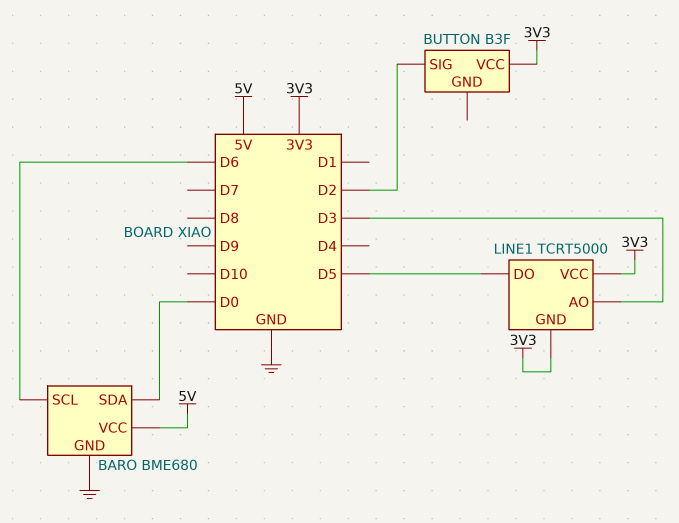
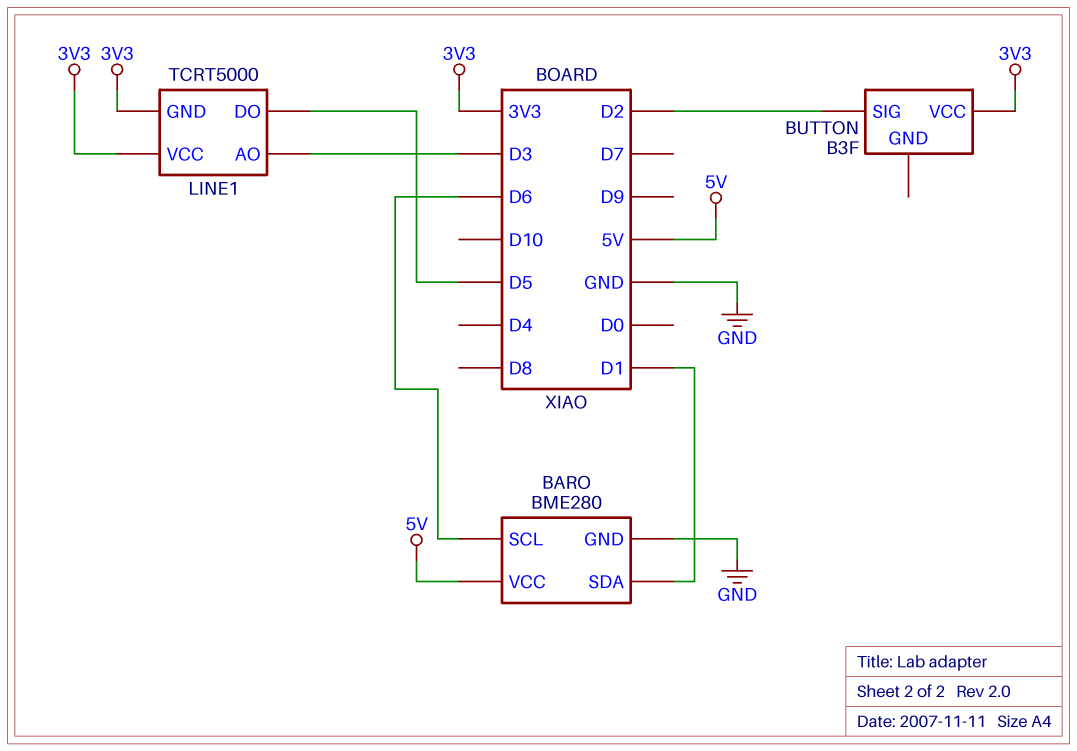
BARO: BME680 -> BME280
BARO pin SDA: D0 -> D1

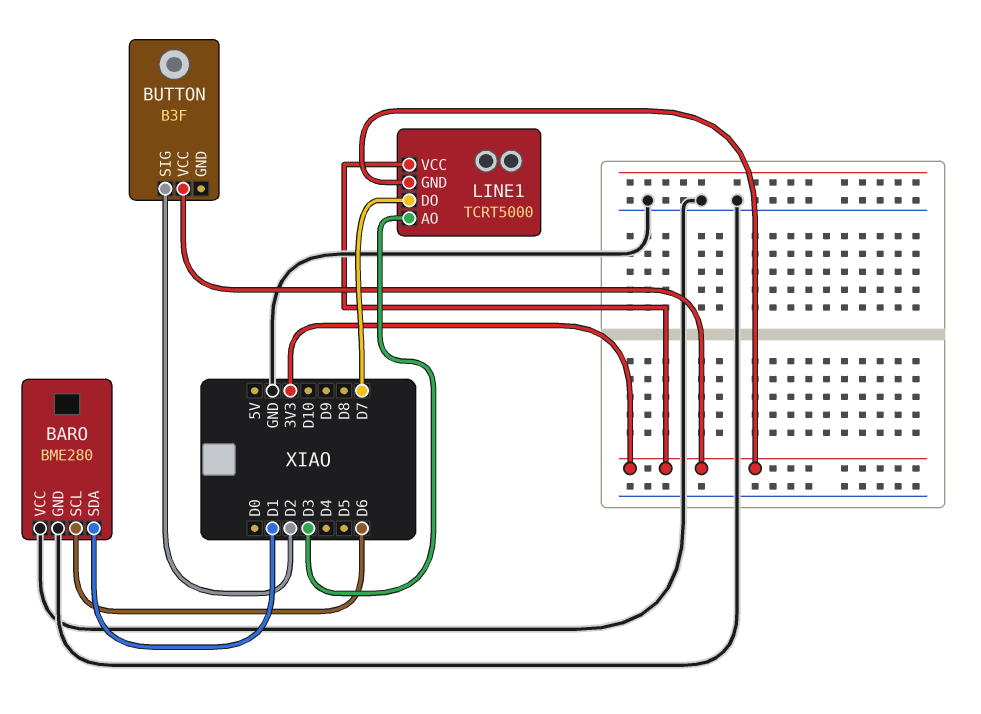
BARO pin VCC: 5V -> GND
LINE1 pin DO: D5 -> D7

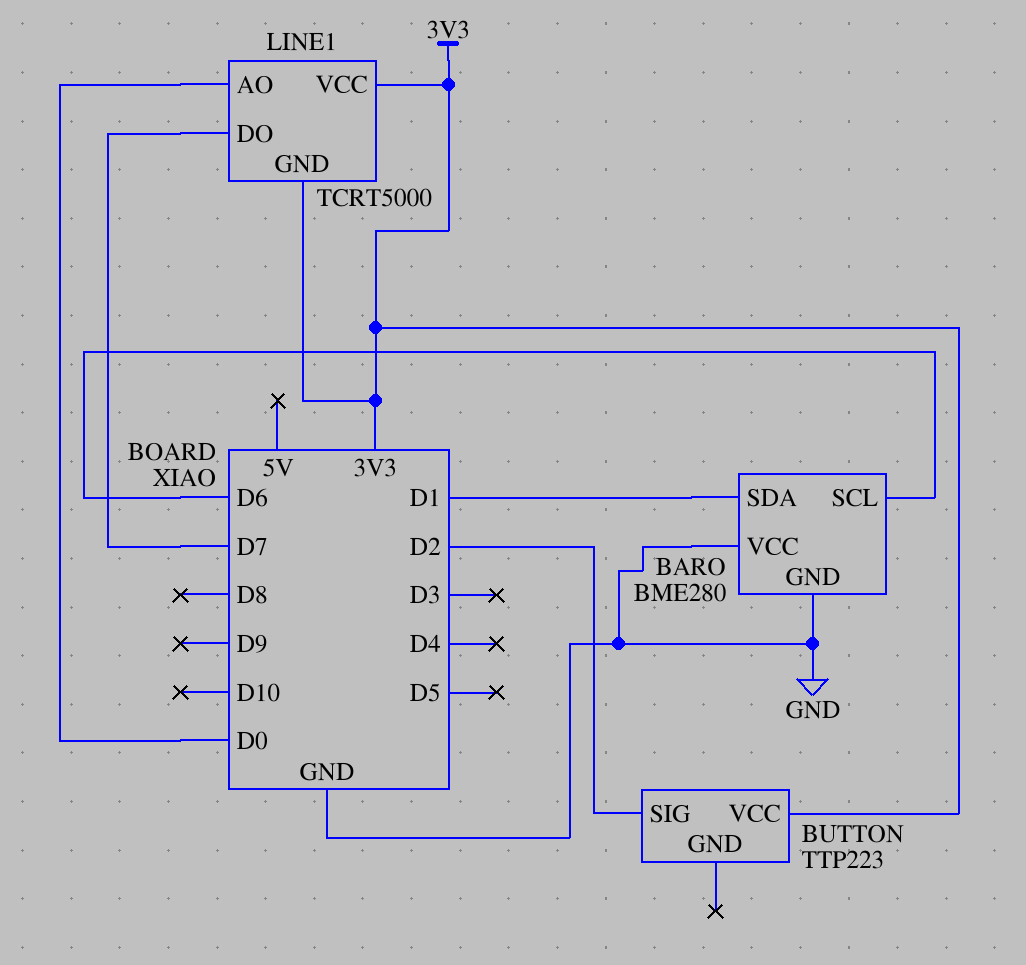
BUTTON: B3F -> TTP223
LINE1 pin AO: D3 -> D0

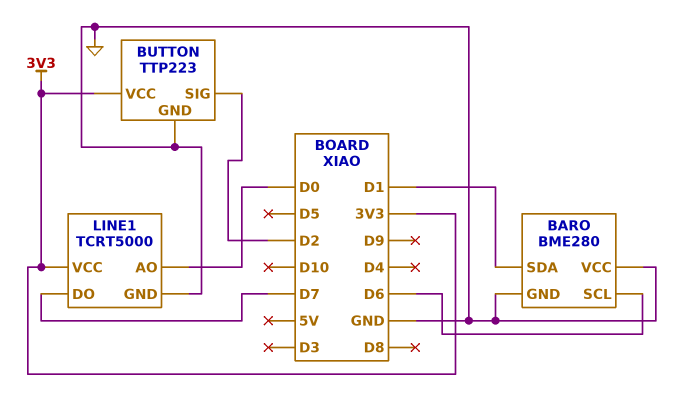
BUTTON pin GND: none -> GND
LINE1 pin GND: 3V3 -> GND

